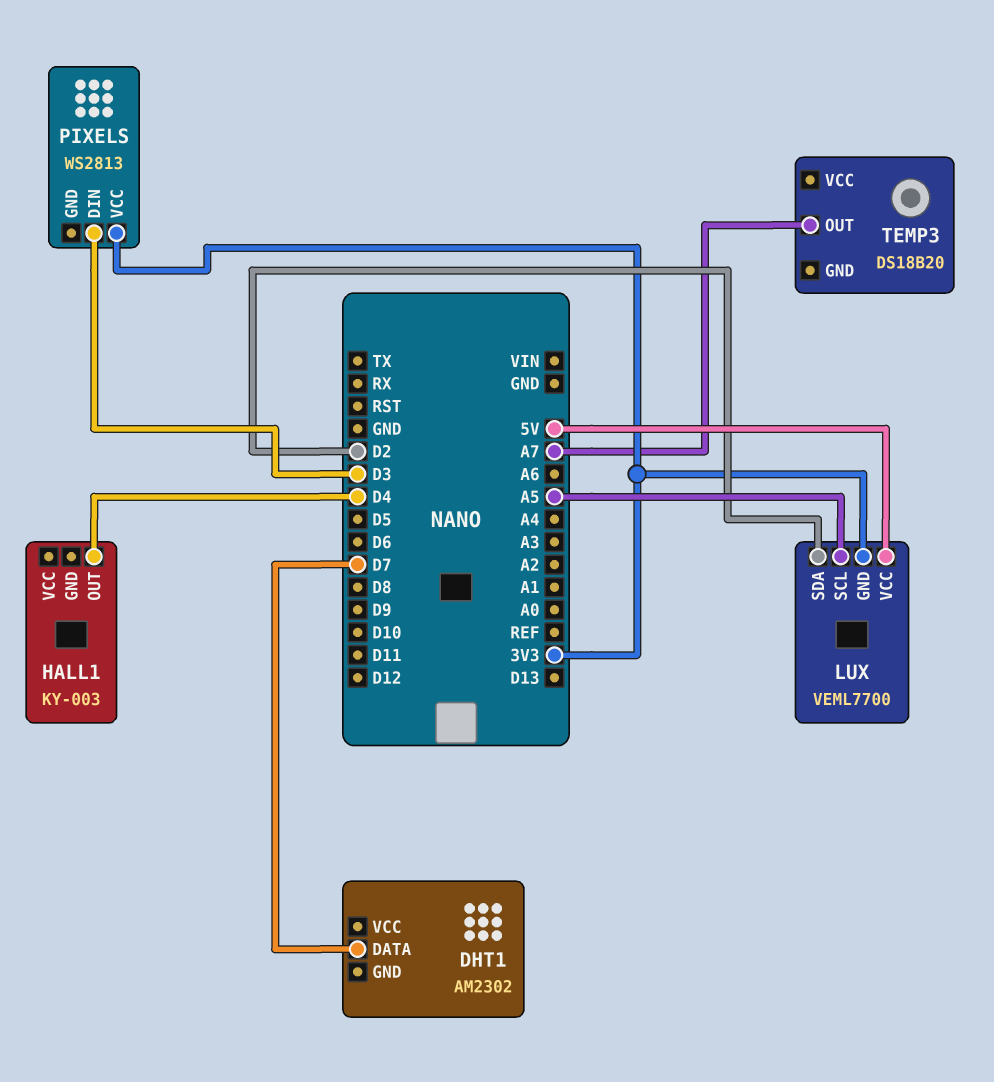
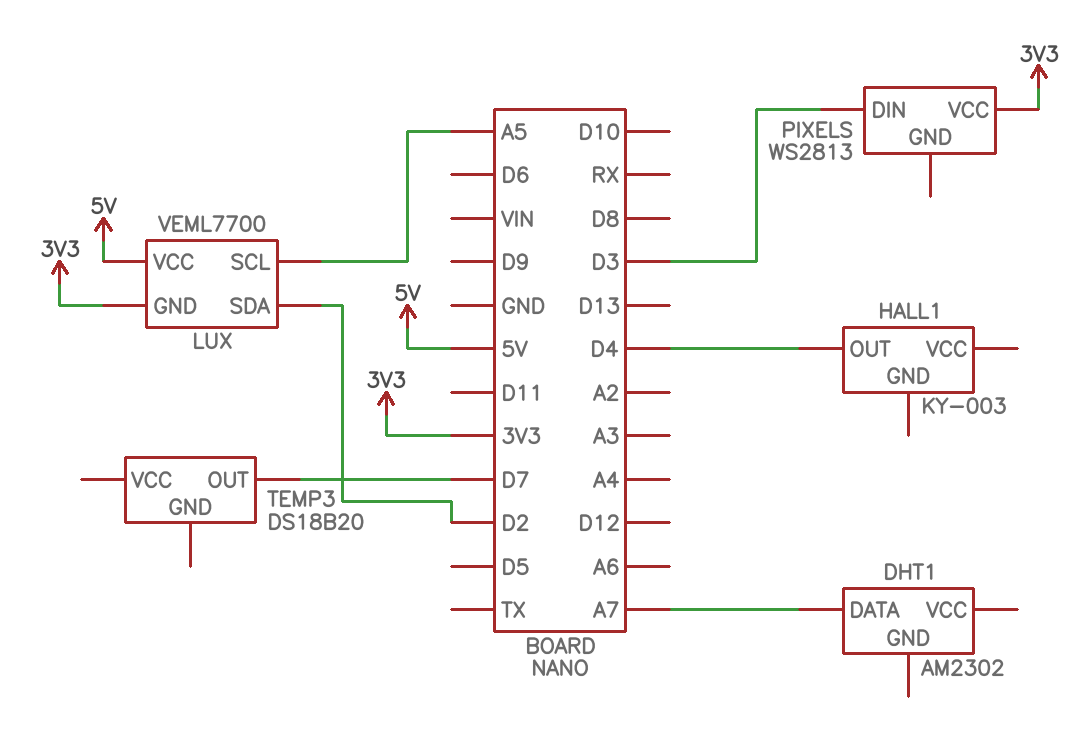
DHT1 pin DATA: D7 -> A7
TEMP3 pin OUT: A7 -> D7

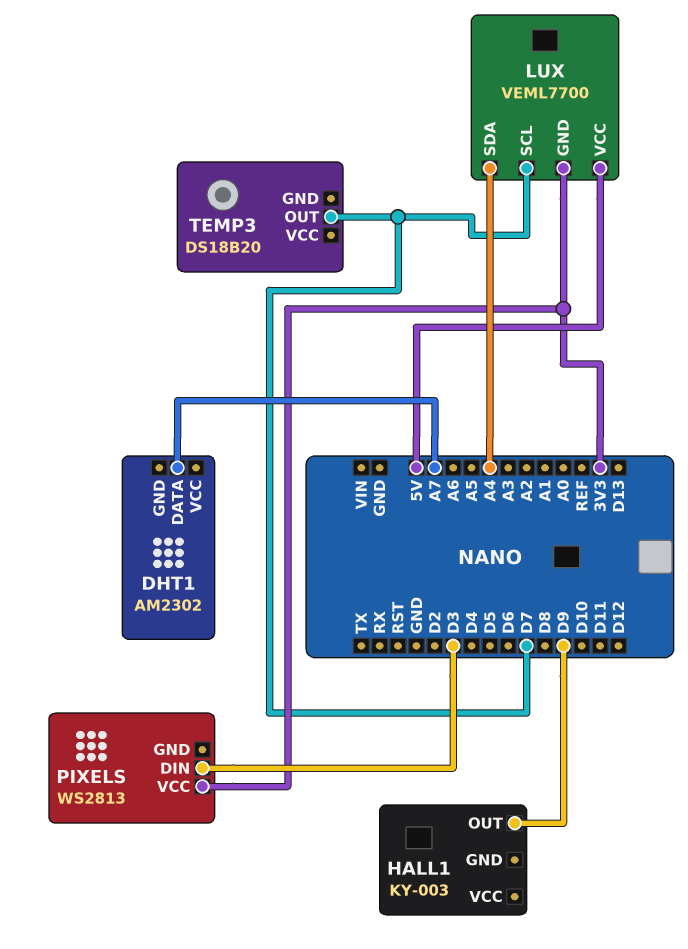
HALL1 pin OUT: D4 -> D9
LUX pin SCL: A5 -> D7
LUX pin SDA: D2 -> A4

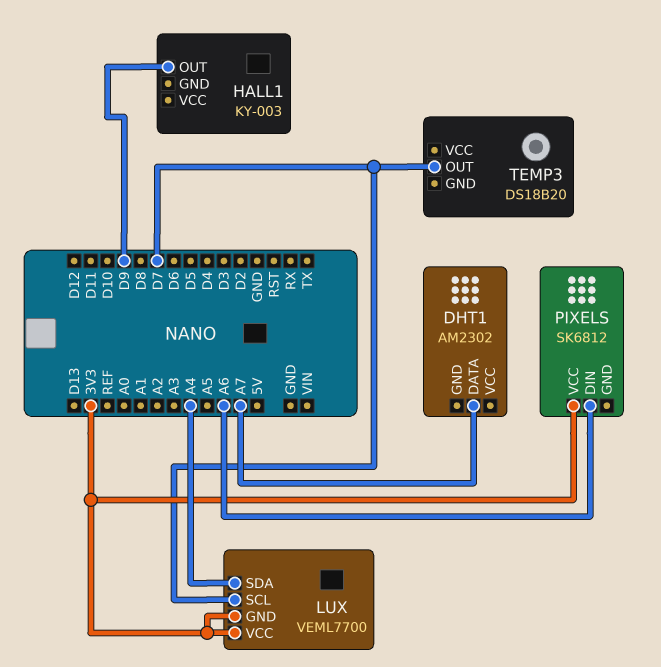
LUX pin VCC: 5V -> 3V3
PIXELS: WS2813 -> SK6812
PIXELS pin DIN: D3 -> A6

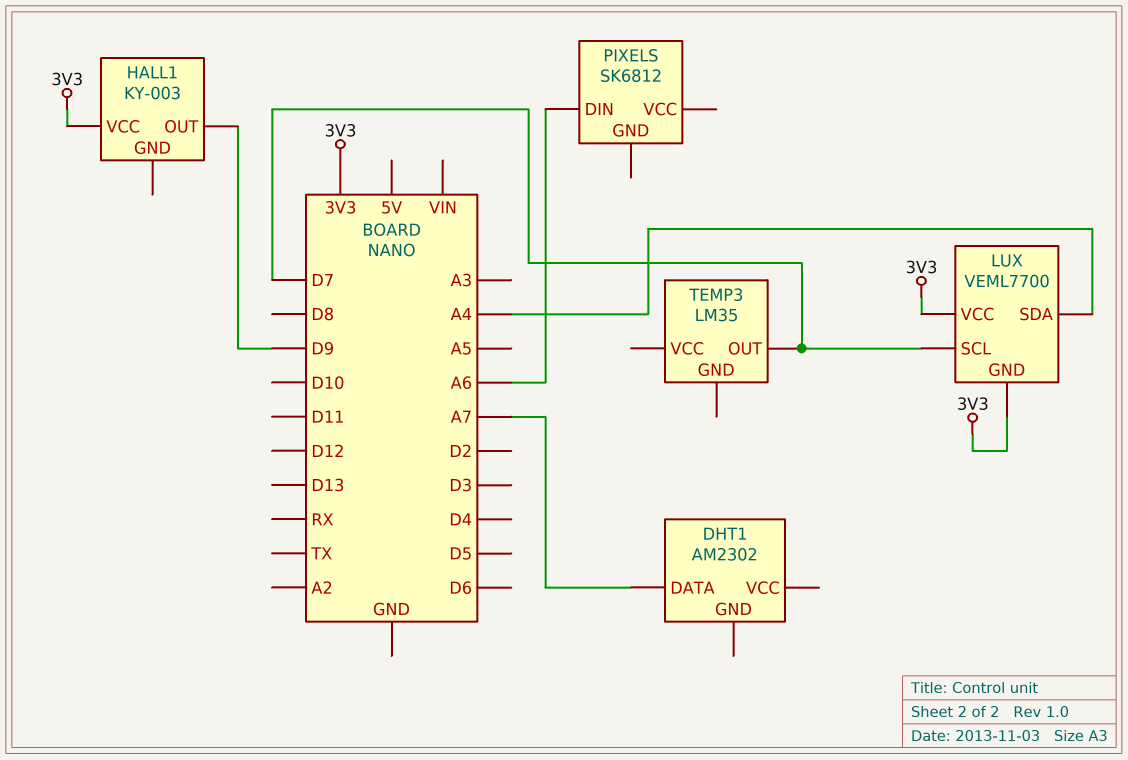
HALL1 pin VCC: none -> 3V3
PIXELS pin VCC: 3V3 -> none
TEMP3: DS18B20 -> LM35

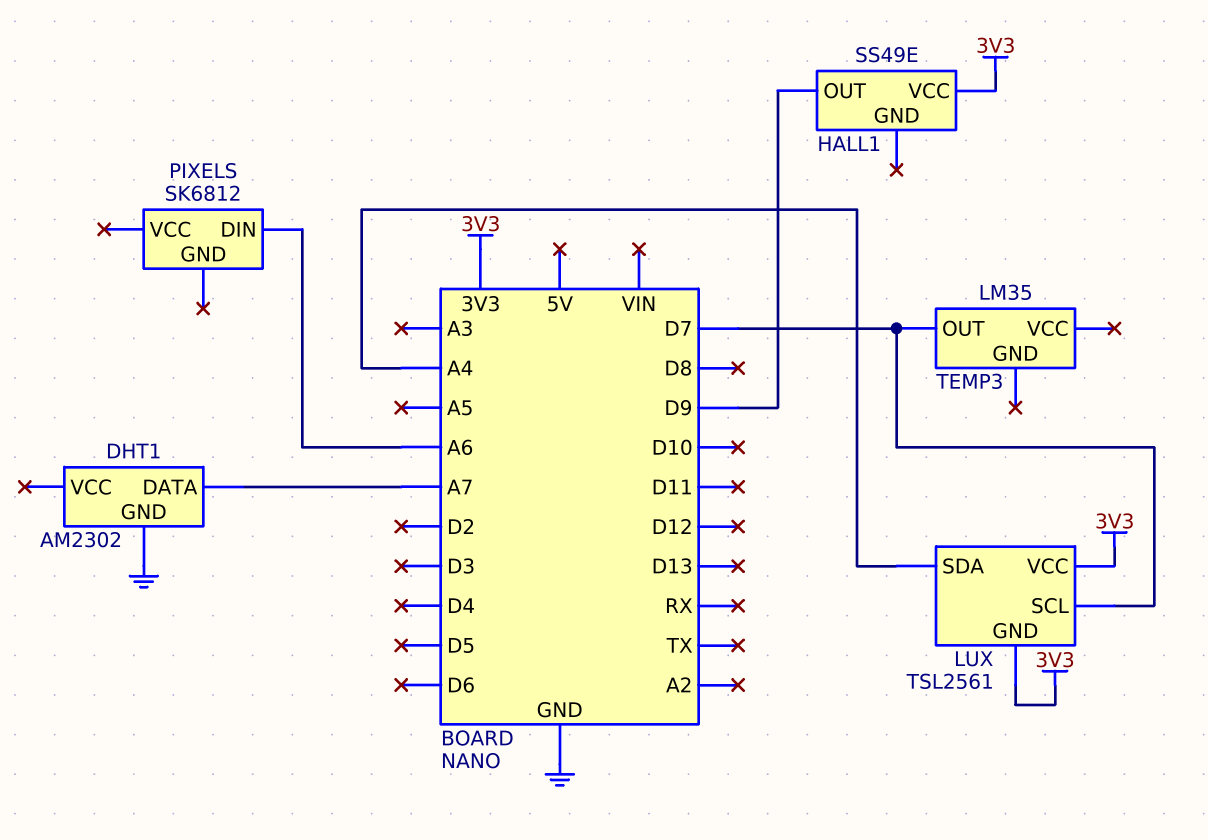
DHT1 pin GND: none -> GND
HALL1: KY-003 -> SS49E
LUX: VEML7700 -> TSL2561

